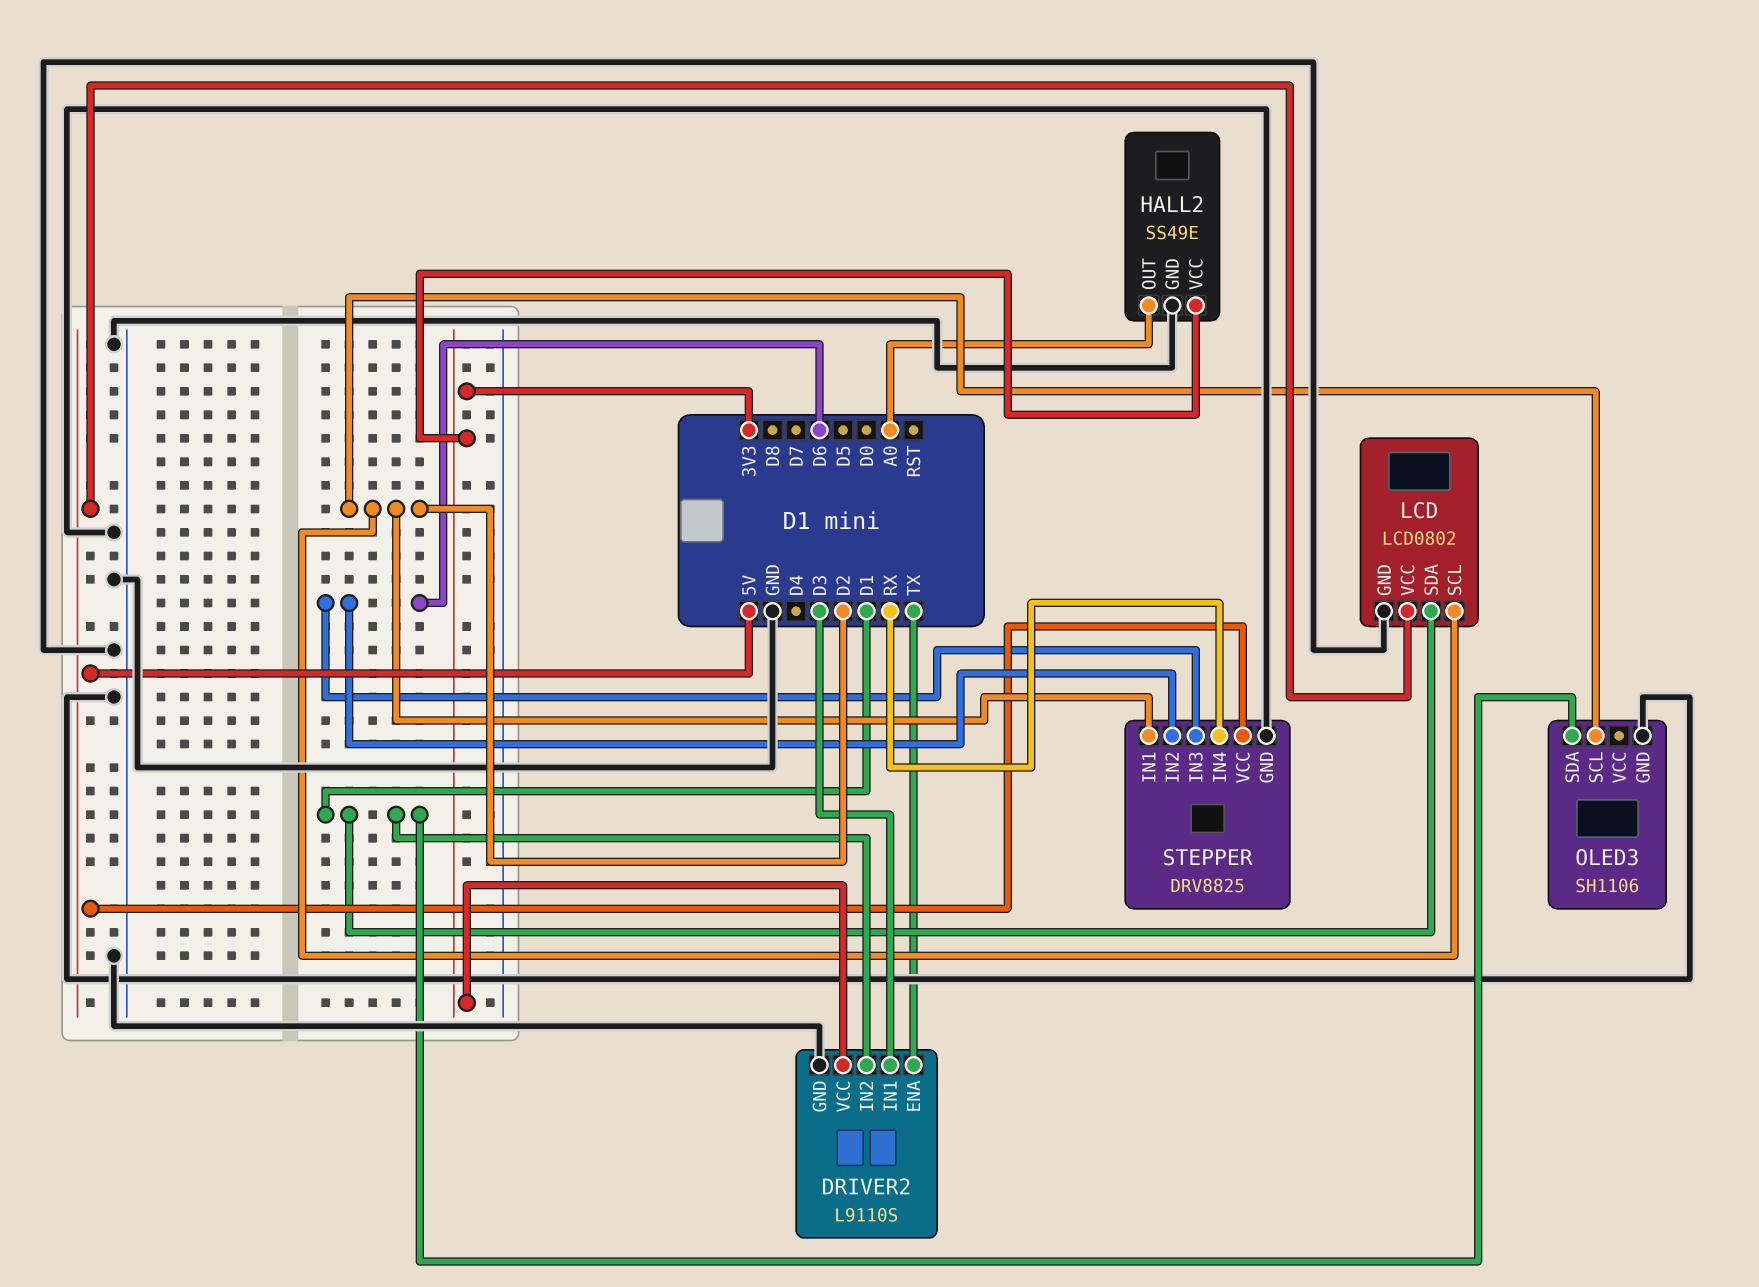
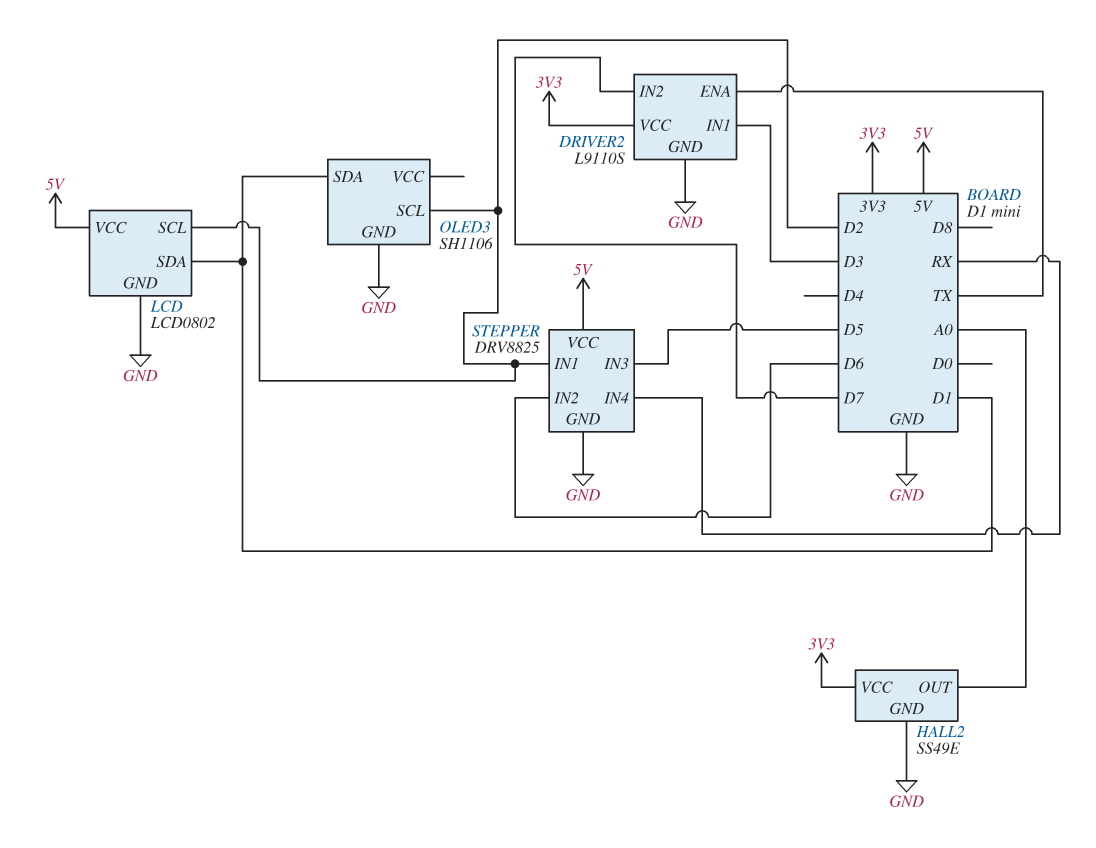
DRIVER2 pin IN2: D1 -> D7
STEPPER pin IN3: D6 -> D5

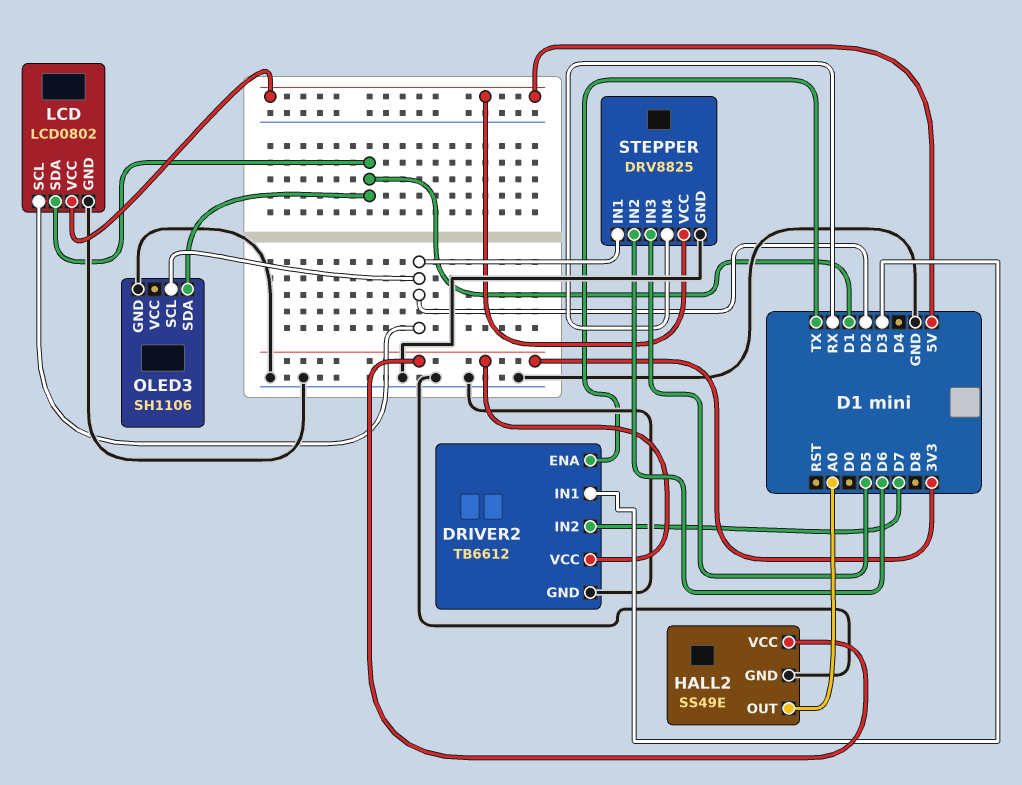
DRIVER2: L9110S -> TB6612

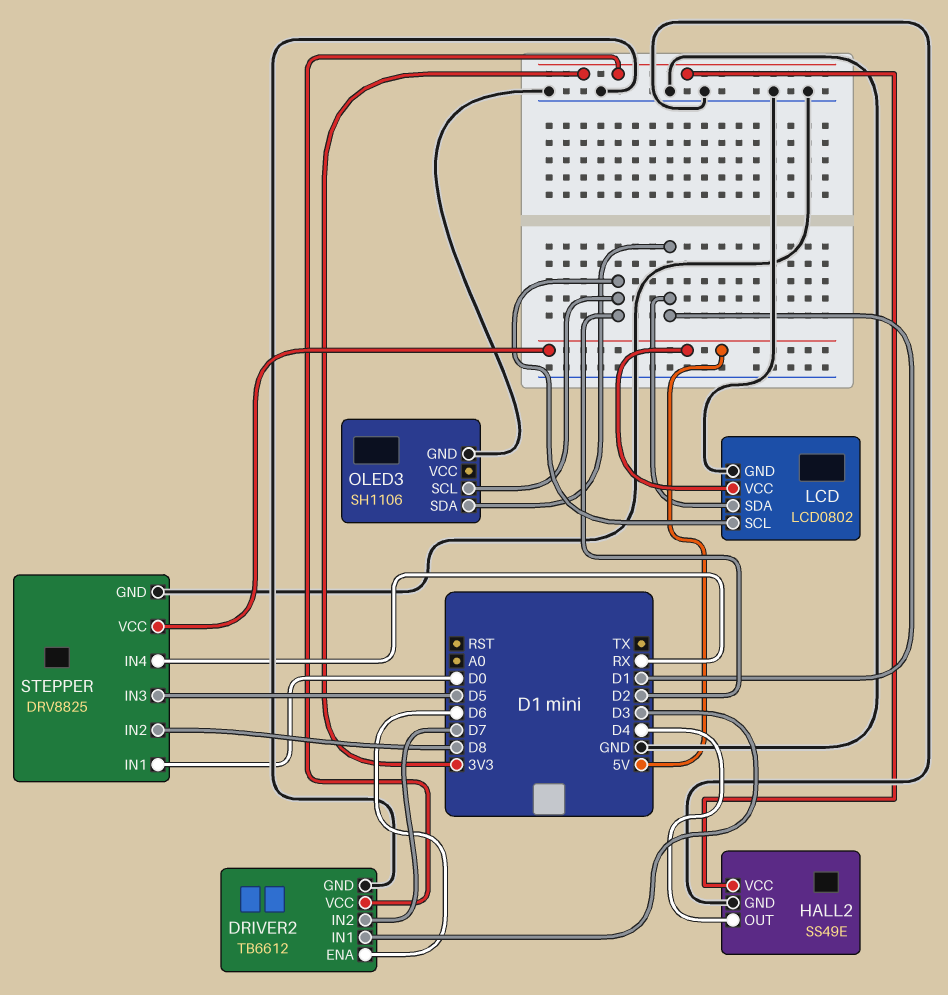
DRIVER2 pin ENA: TX -> D6
HALL2 pin OUT: A0 -> D4
STEPPER pin IN1: D2 -> D0
STEPPER pin IN2: D6 -> D8

